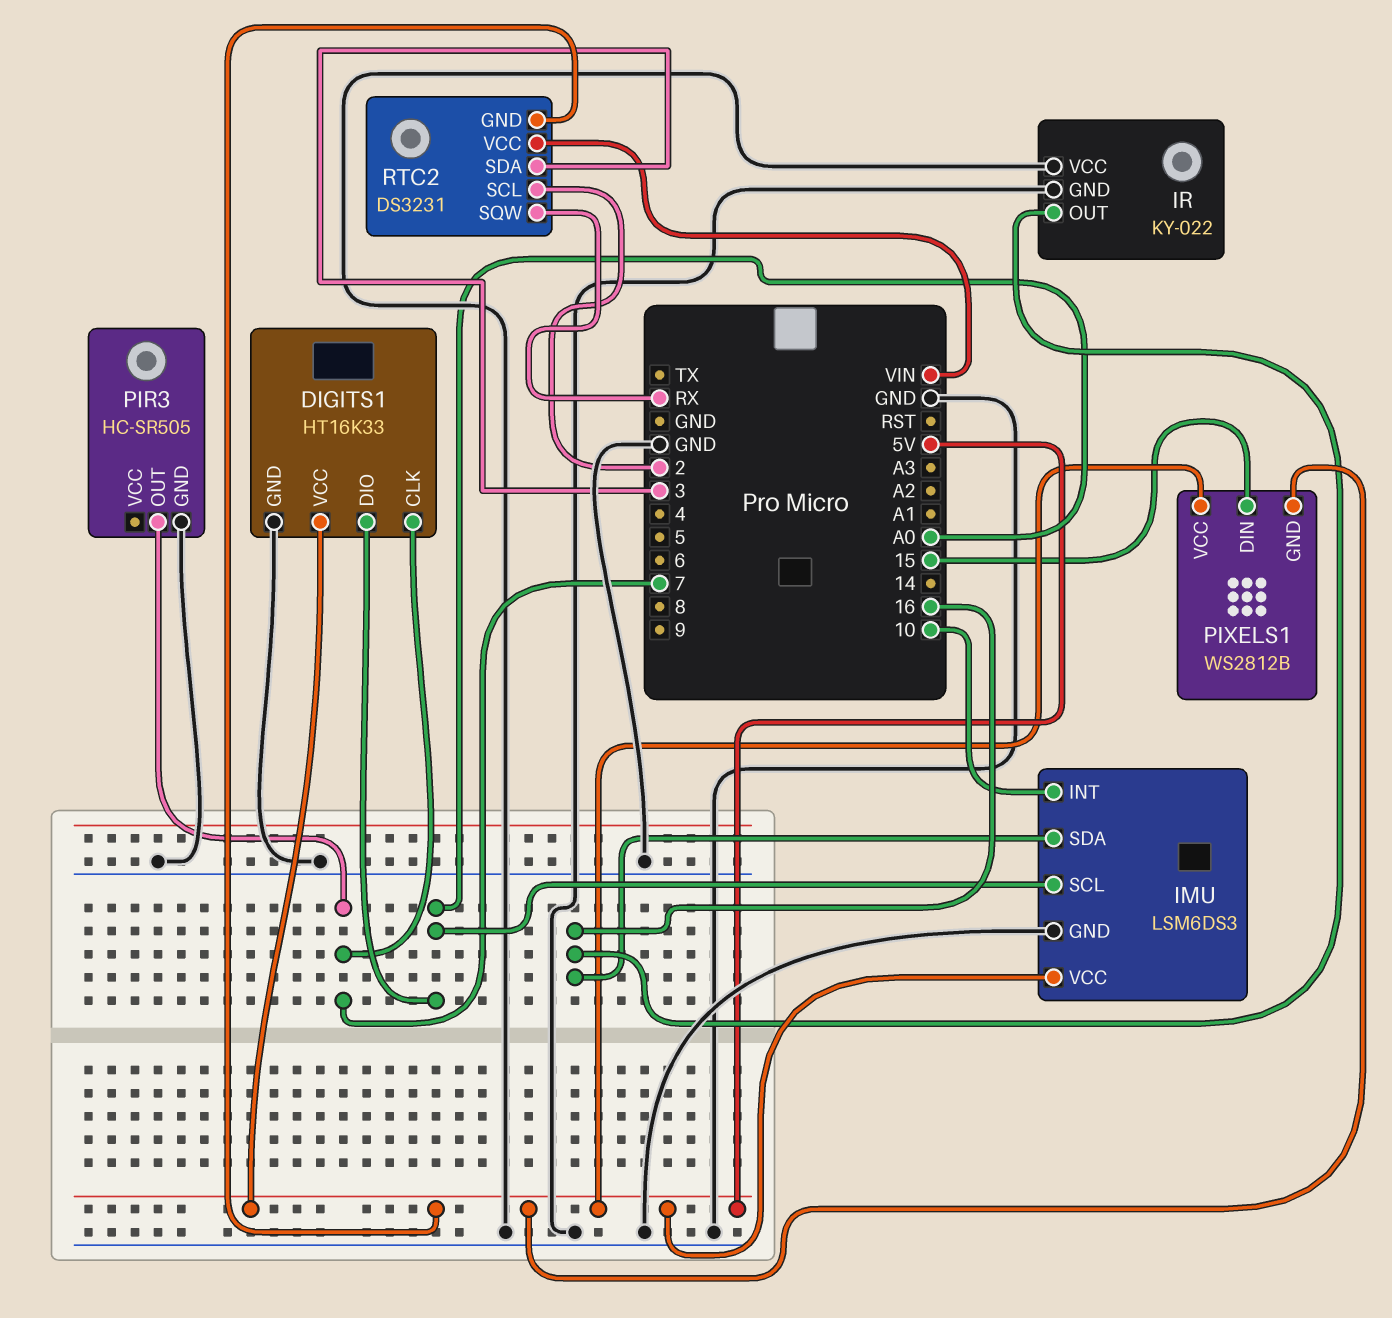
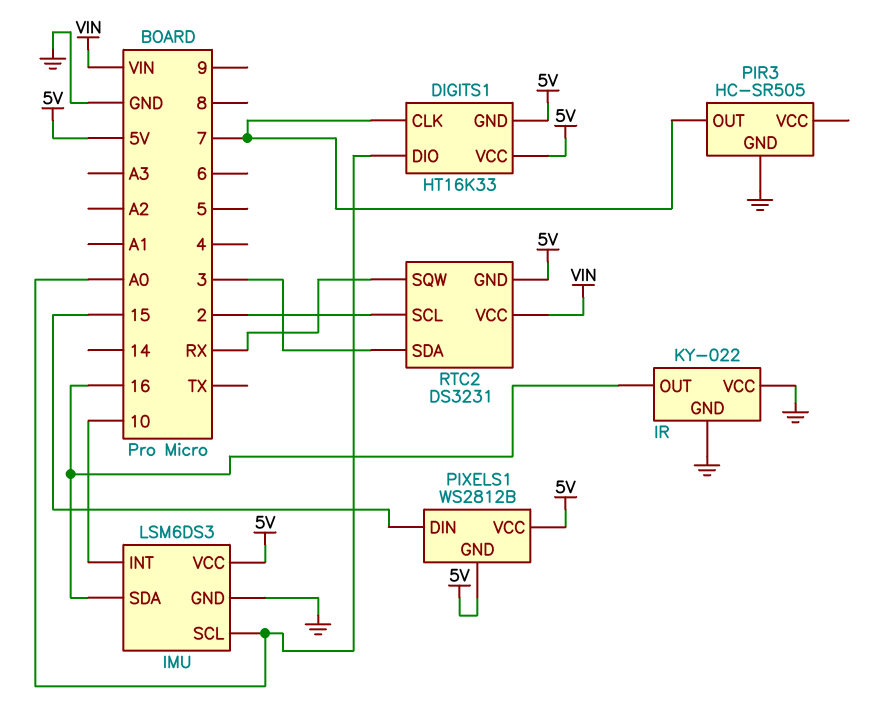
DIGITS1 pin GND: GND -> 5V

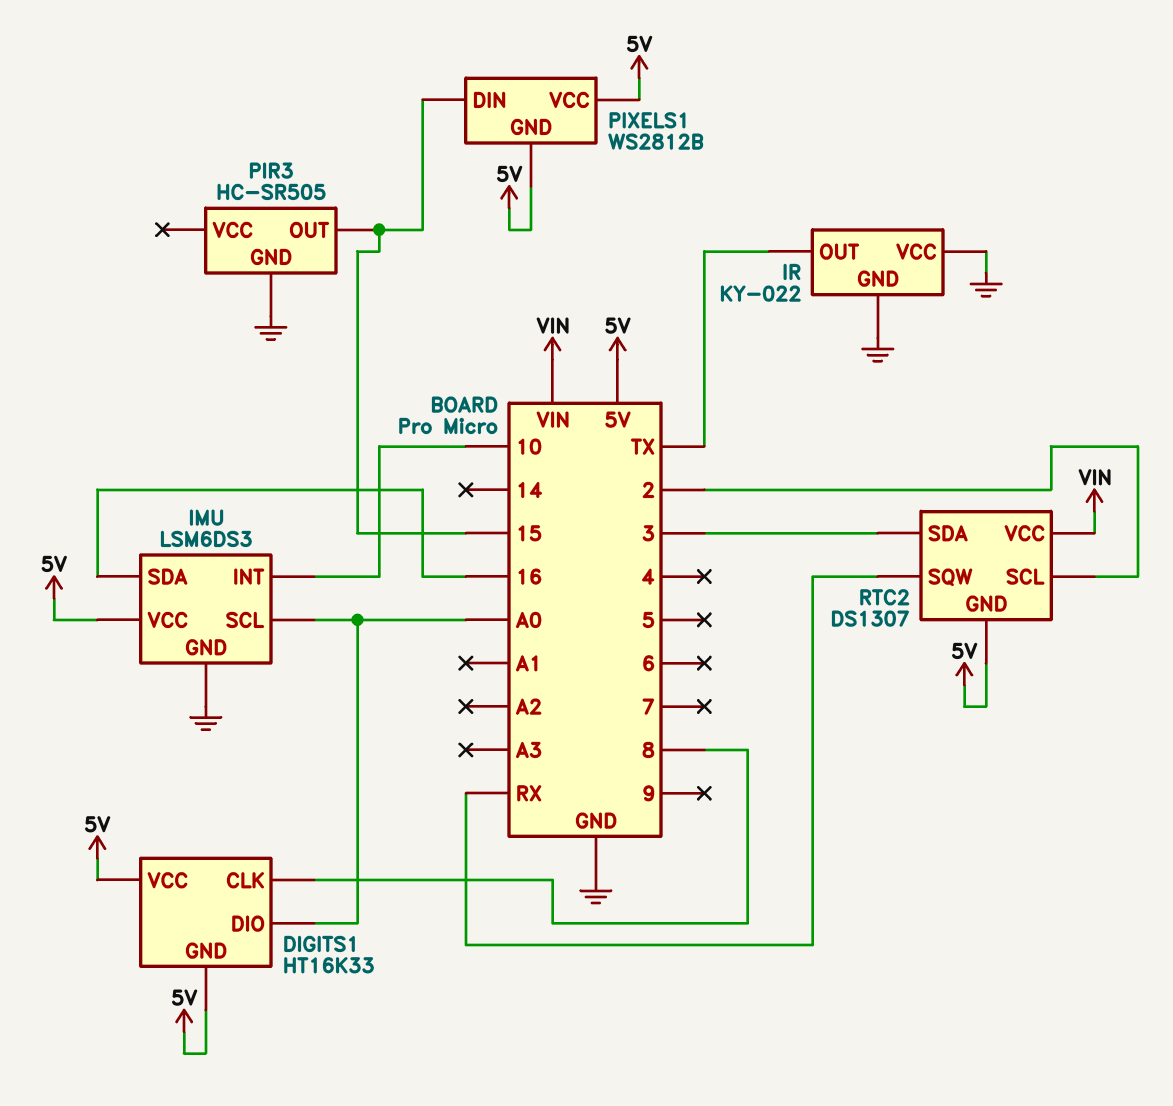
DIGITS1 pin CLK: 7 -> 8
IR pin OUT: 16 -> TX
PIR3 pin OUT: 7 -> 15
RTC2: DS3231 -> DS1307

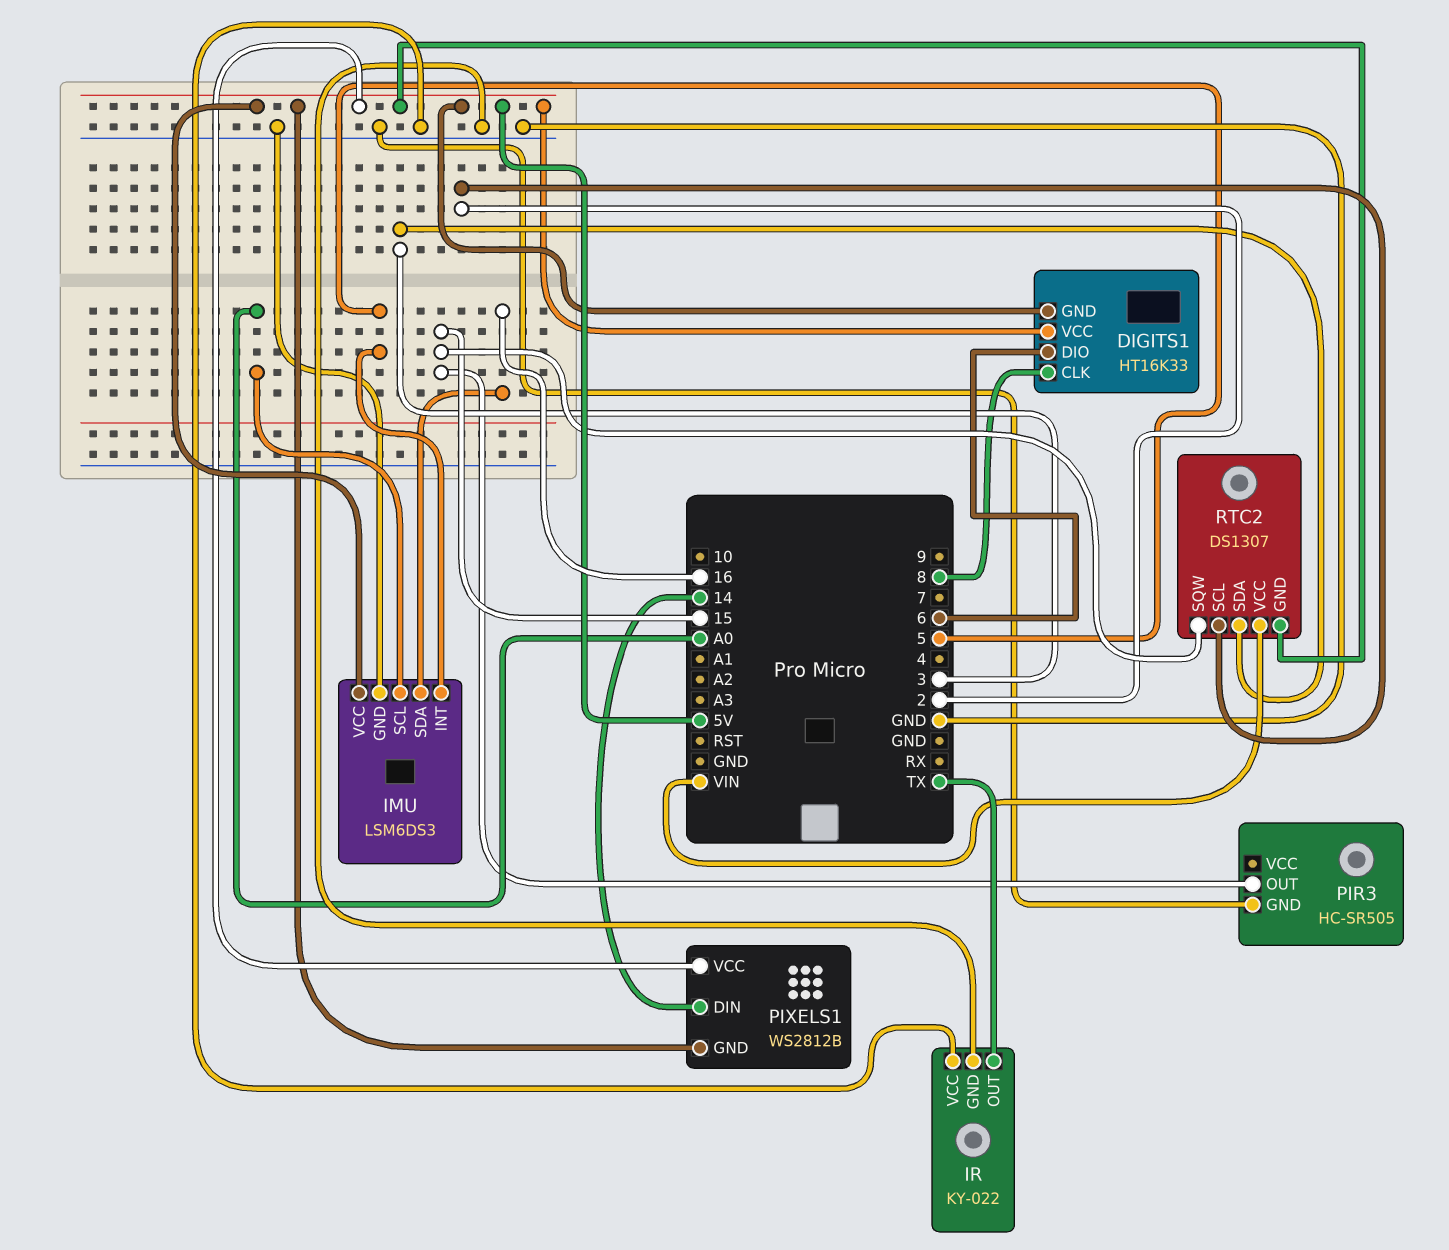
DIGITS1 pin DIO: A0 -> 6
IMU pin INT: 10 -> 5
PIXELS1 pin DIN: 15 -> 14
RTC2 pin SQW: RX -> 15

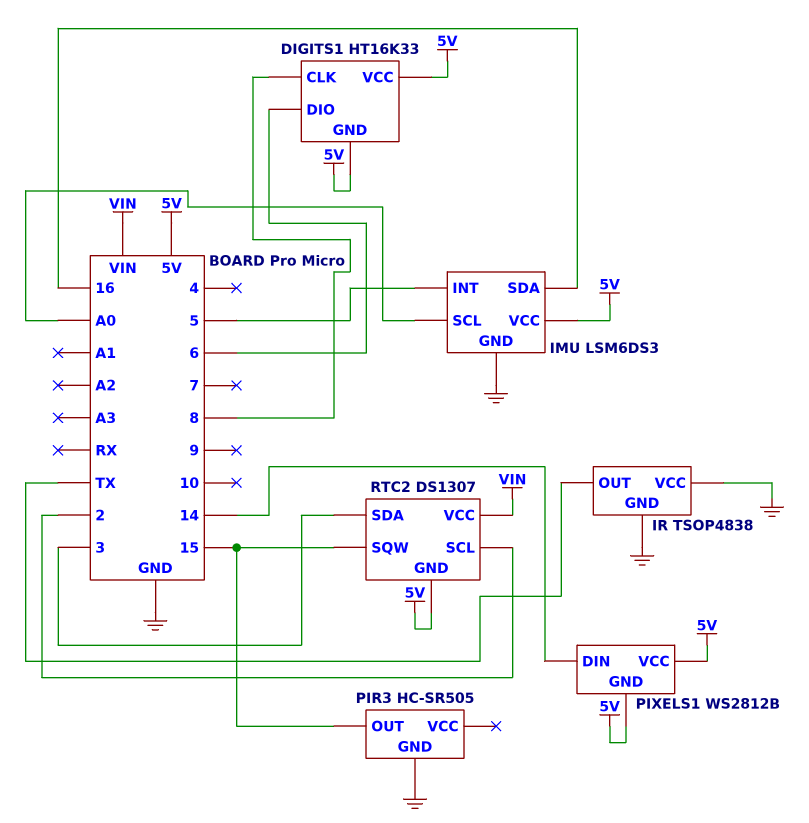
IR: KY-022 -> TSOP4838

